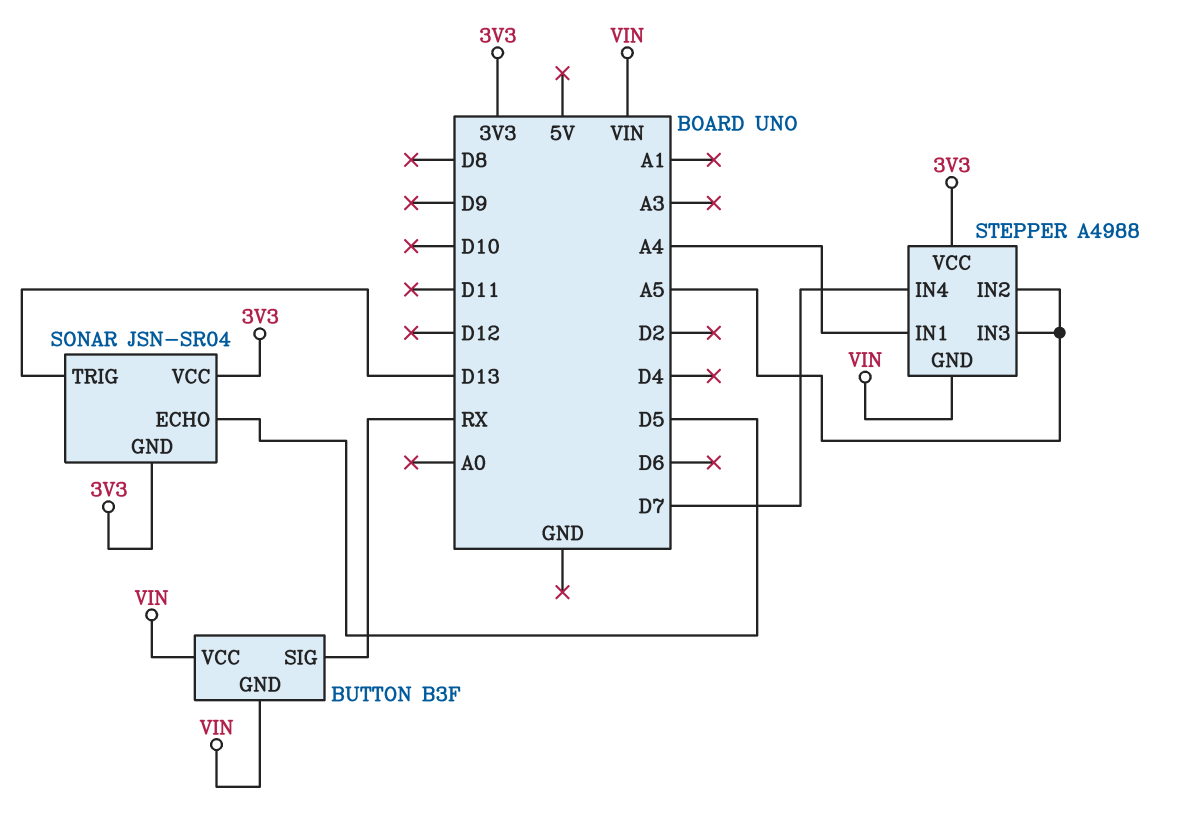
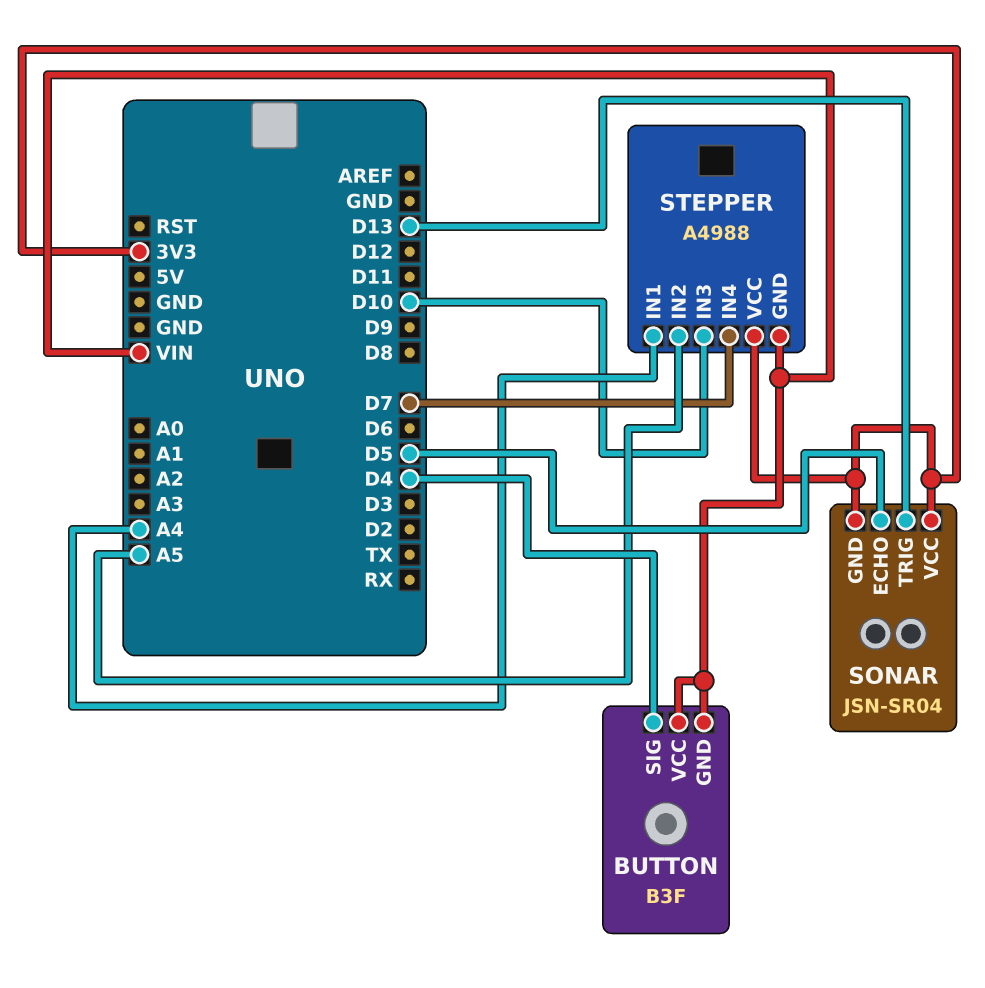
BUTTON pin SIG: RX -> D4
STEPPER pin IN3: A5 -> D10

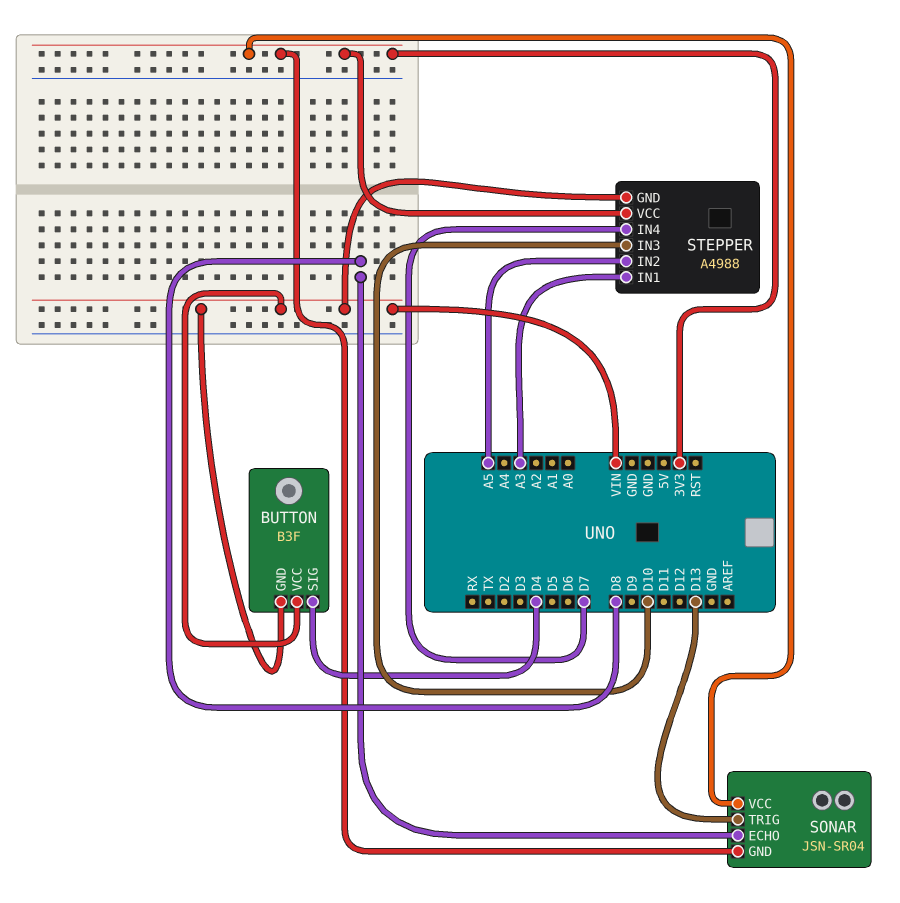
SONAR pin ECHO: D5 -> D8
STEPPER pin IN1: A4 -> A3

